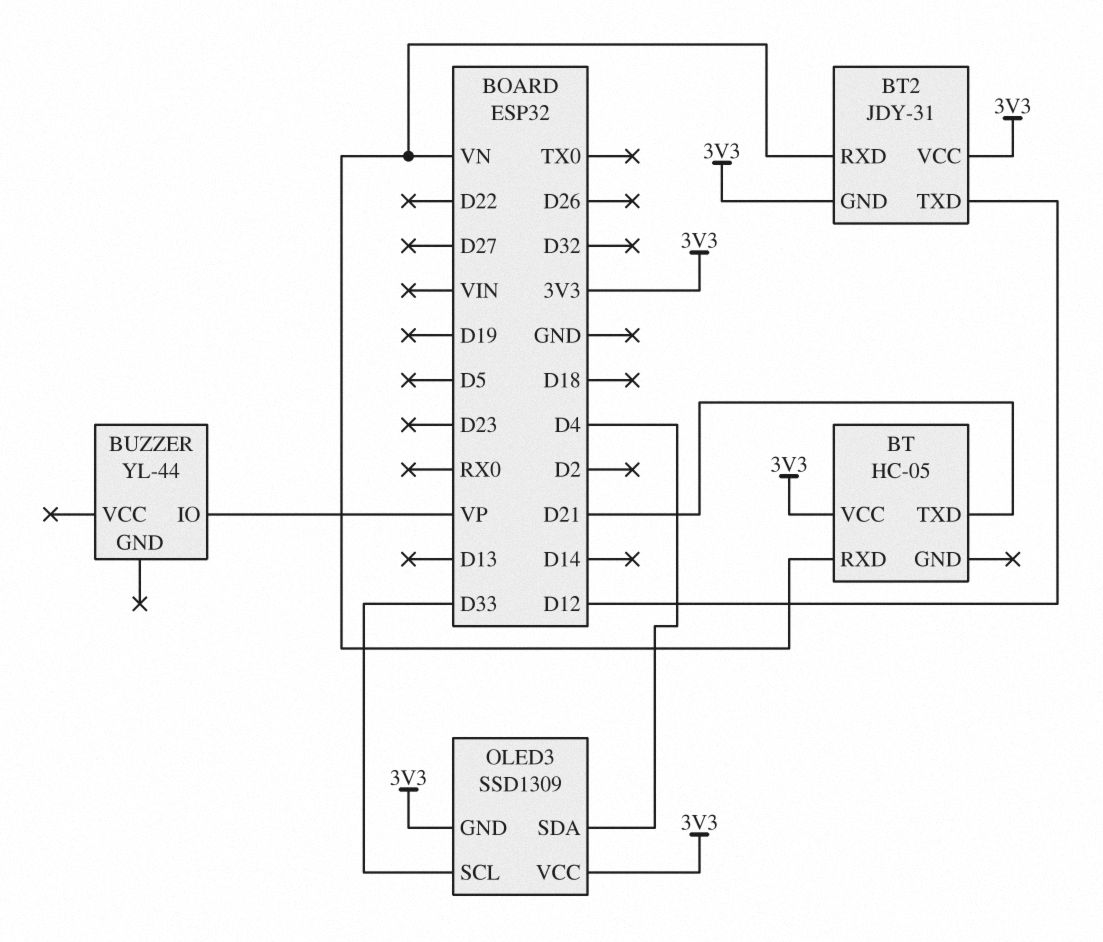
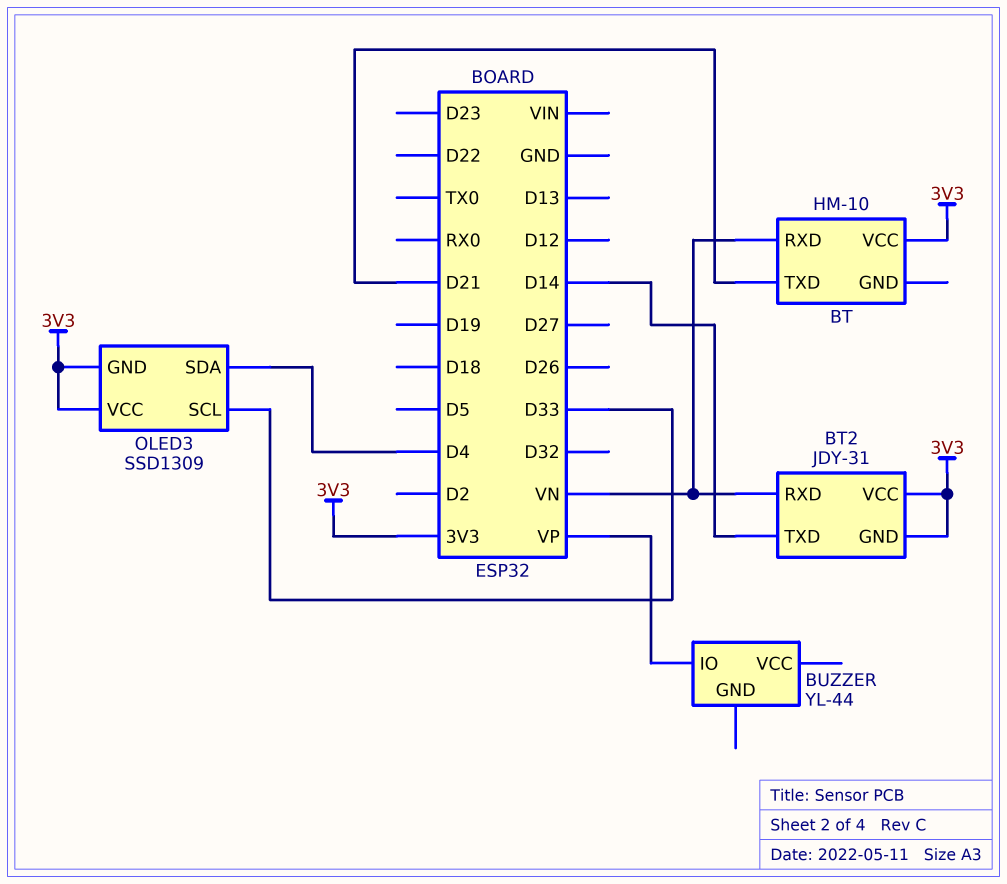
BT: HC-05 -> HM-10
BT2 pin TXD: D12 -> D14

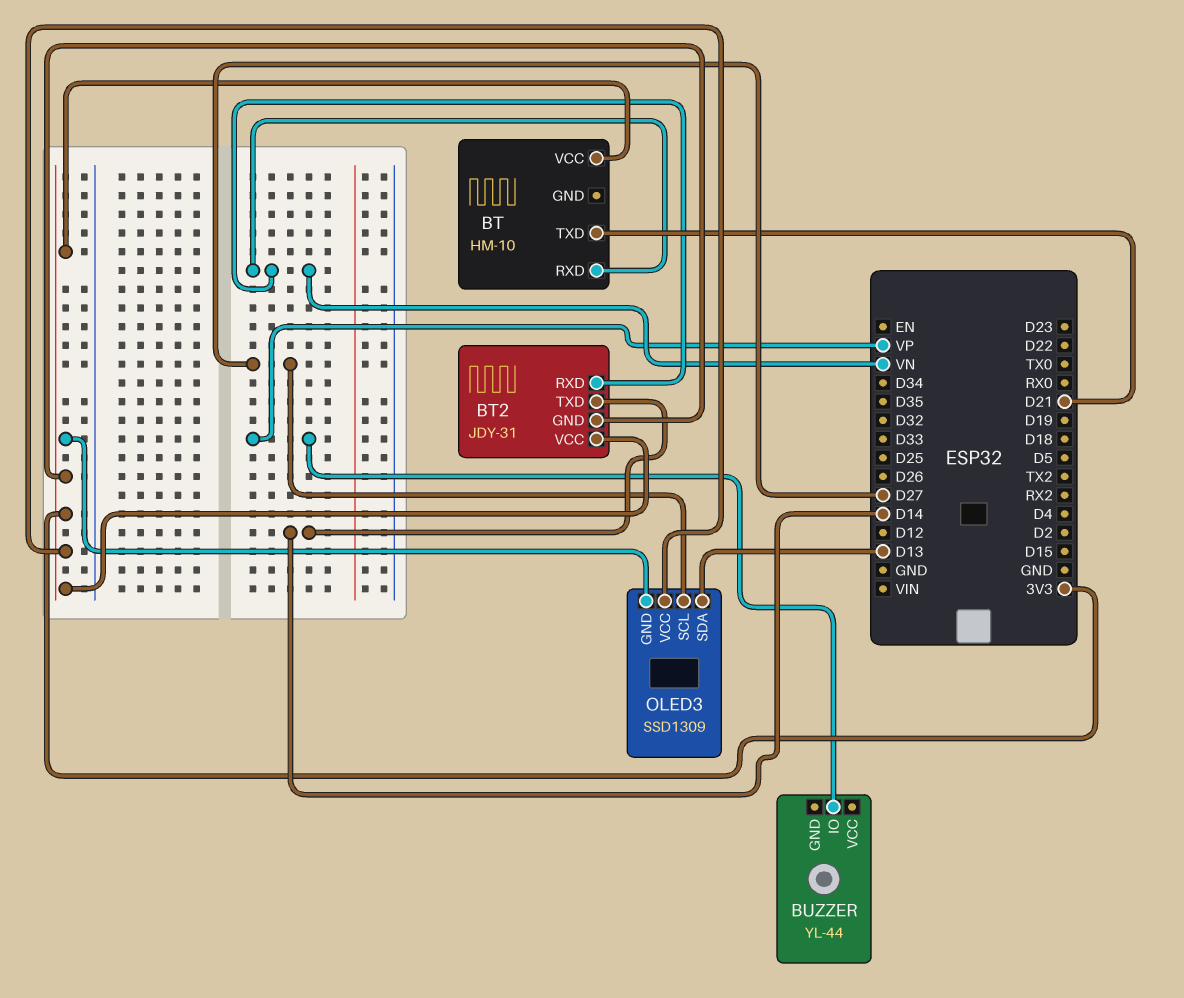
OLED3 pin SCL: D33 -> D27
OLED3 pin SDA: D4 -> D13

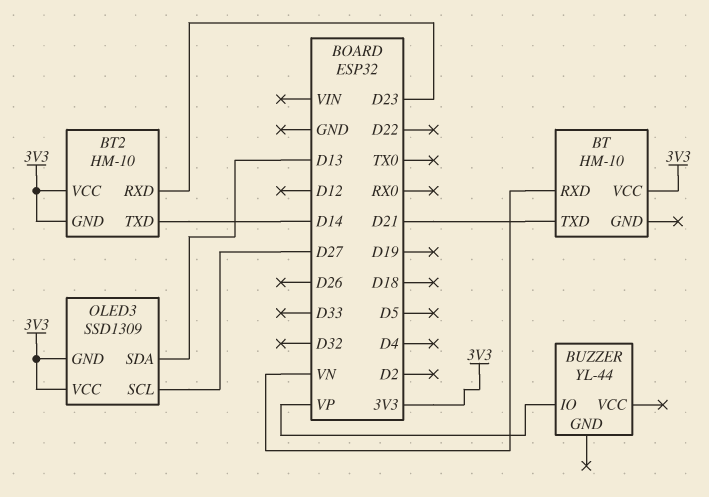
BT2: JDY-31 -> HM-10
BT2 pin RXD: VN -> D23

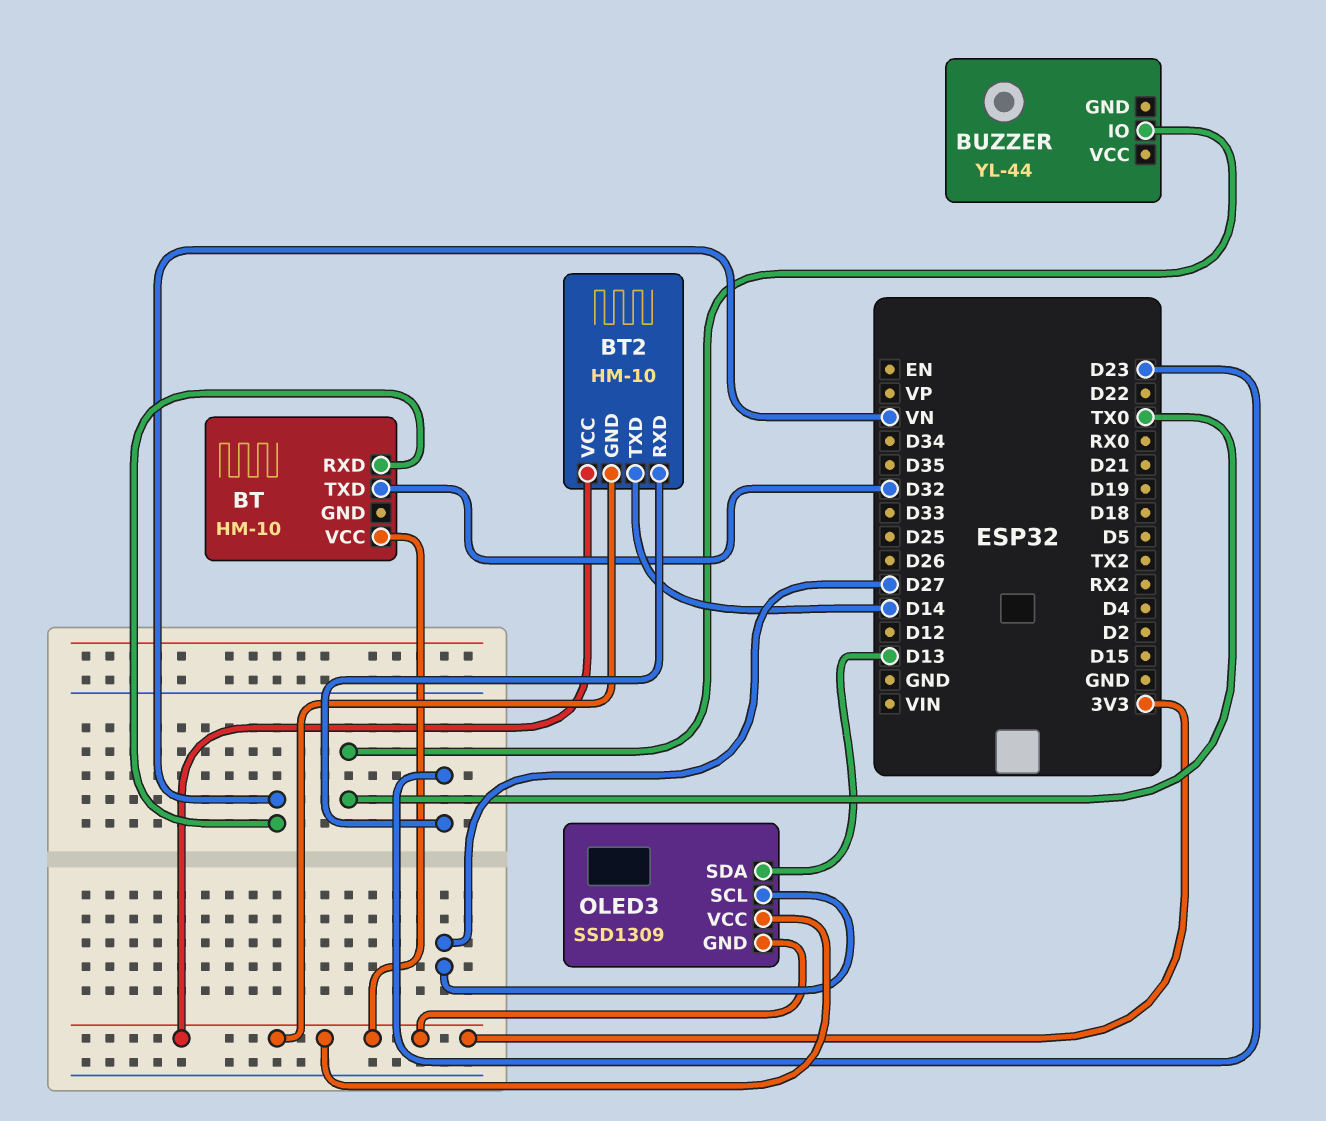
BT pin TXD: D21 -> D32
BUZZER pin IO: VP -> TX0

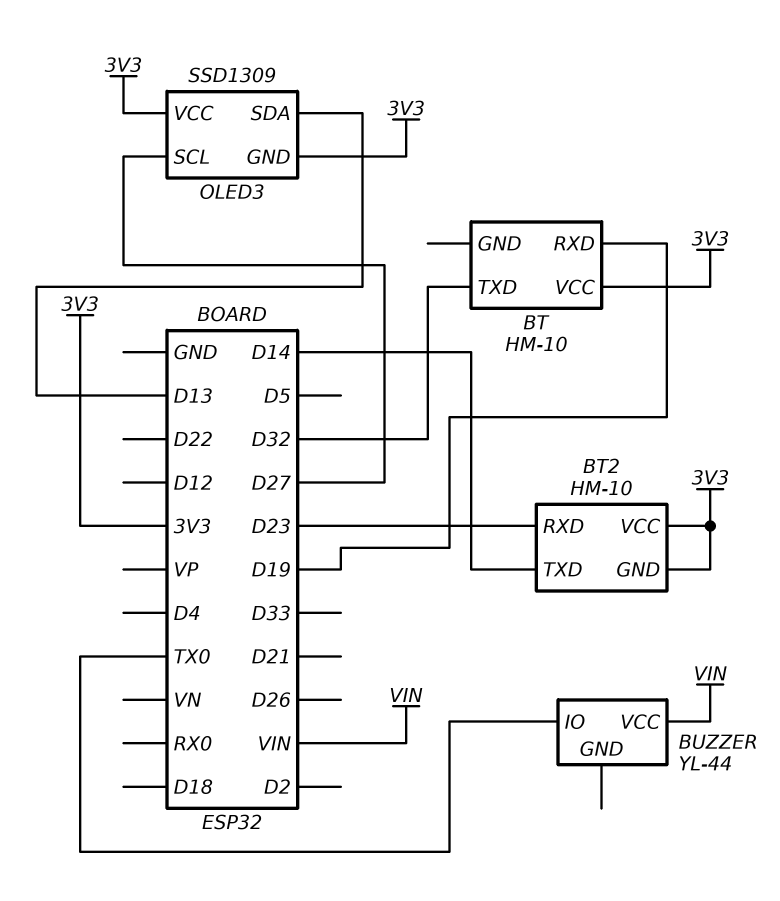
BT pin RXD: VN -> D19
BUZZER pin VCC: none -> VIN

